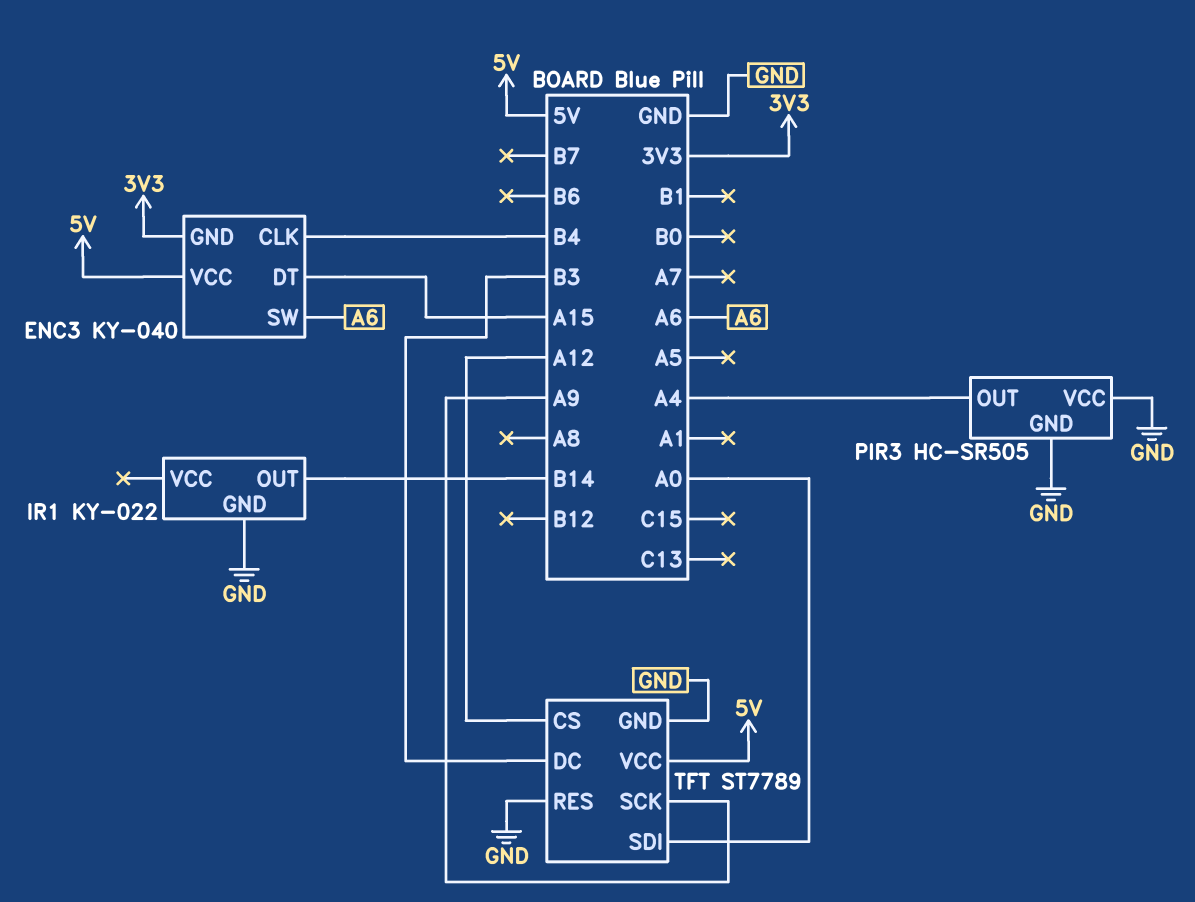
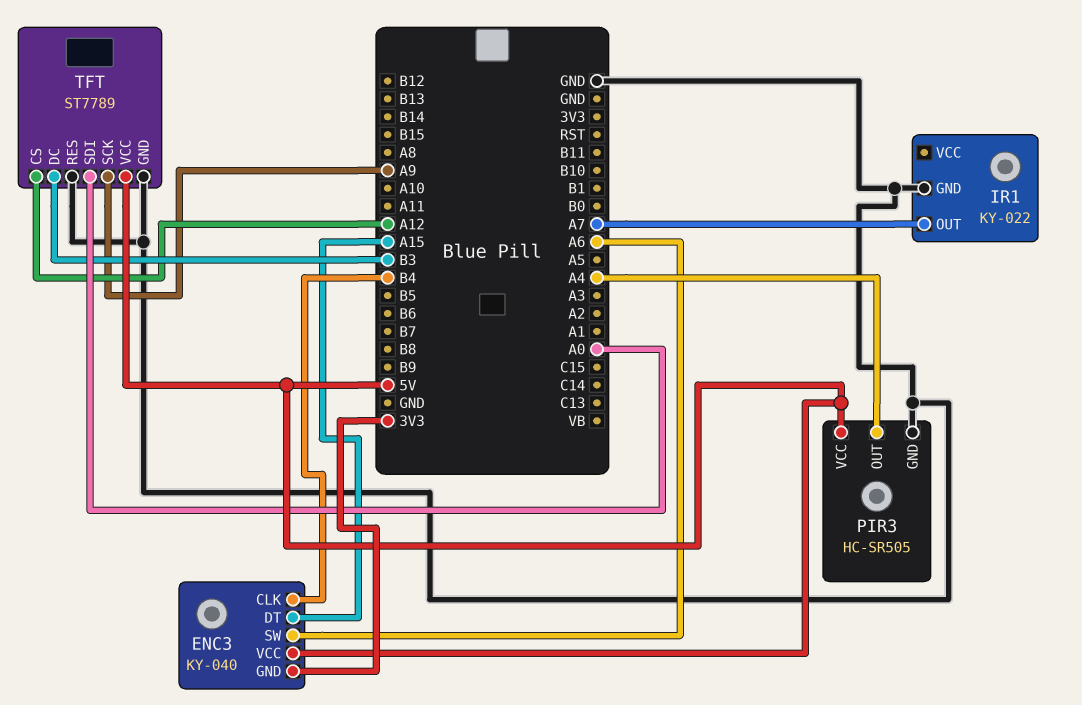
IR1 pin OUT: B14 -> A7
PIR3 pin VCC: GND -> 5V

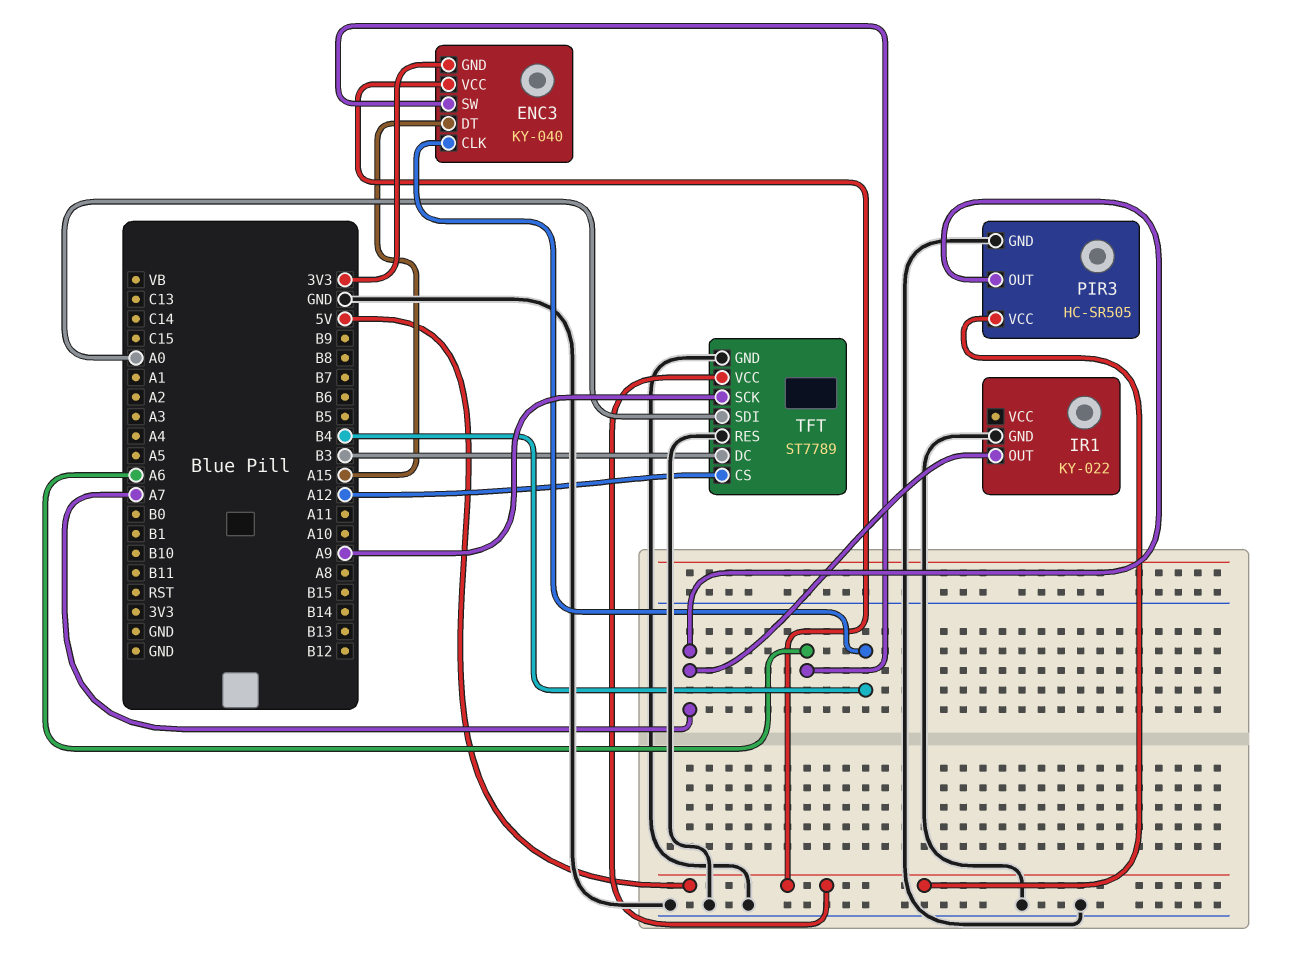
PIR3 pin OUT: A4 -> A7

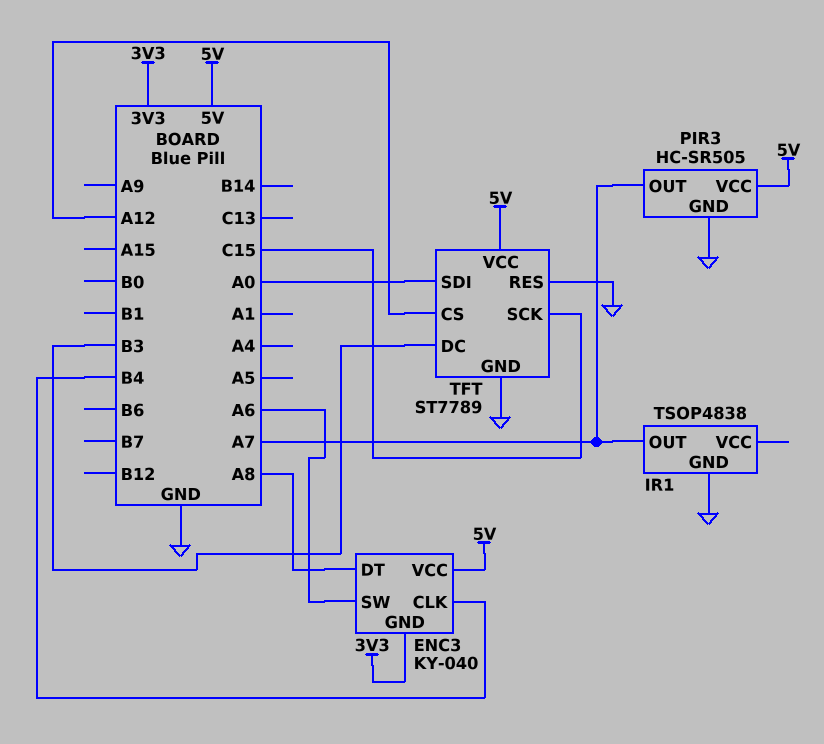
ENC3 pin DT: A15 -> A8
IR1: KY-022 -> TSOP4838
TFT pin SCK: A9 -> C15

